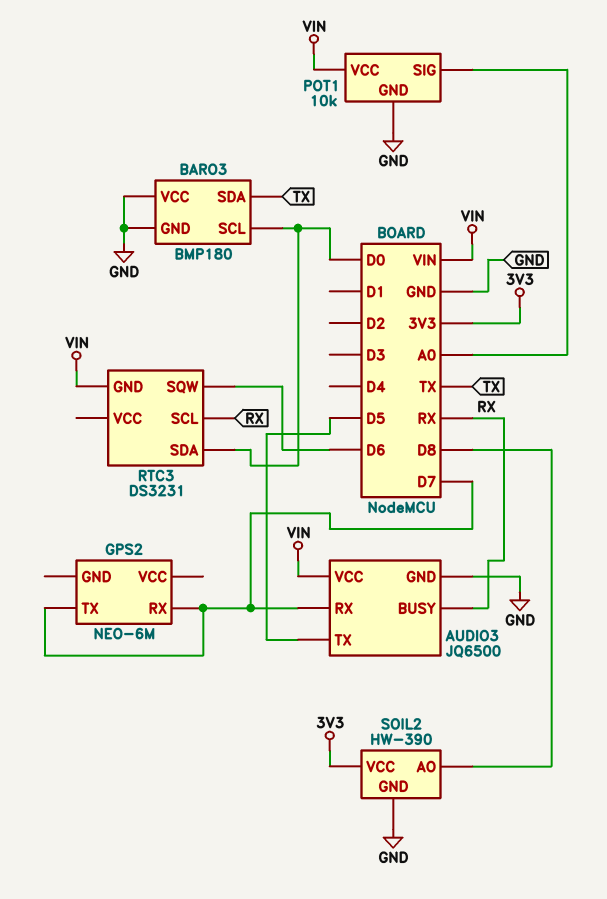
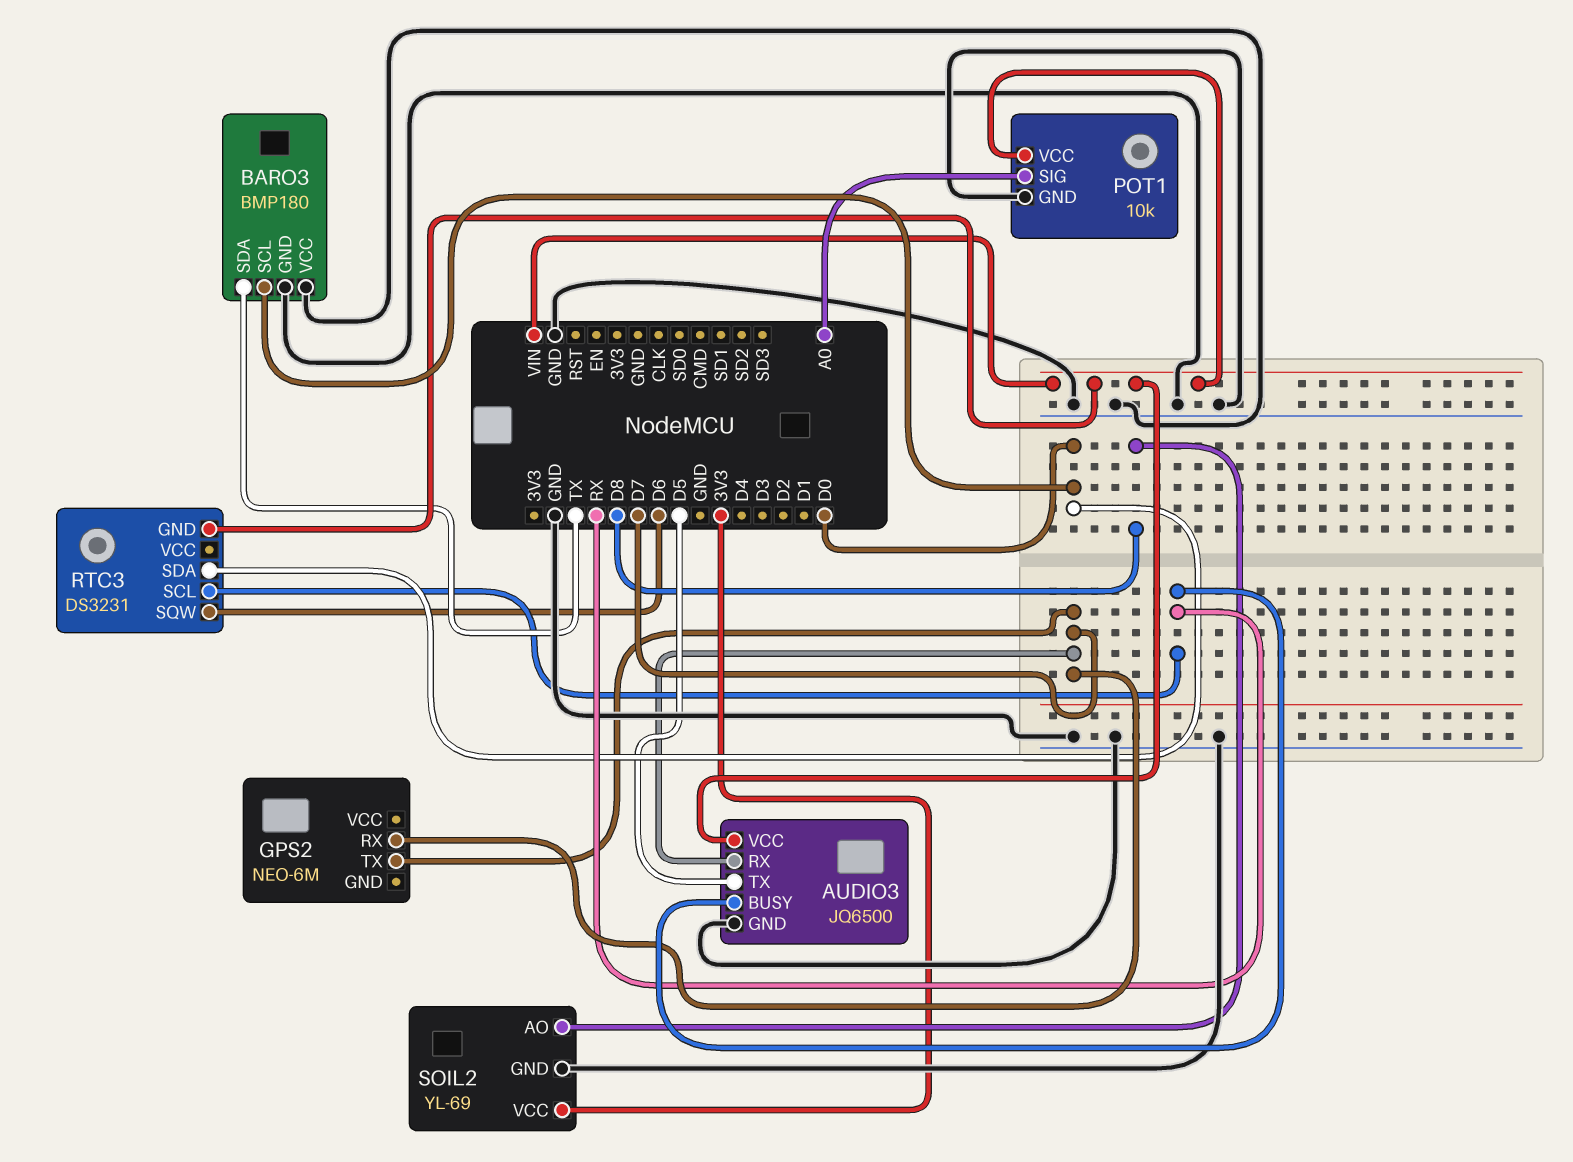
SOIL2: HW-390 -> YL-69

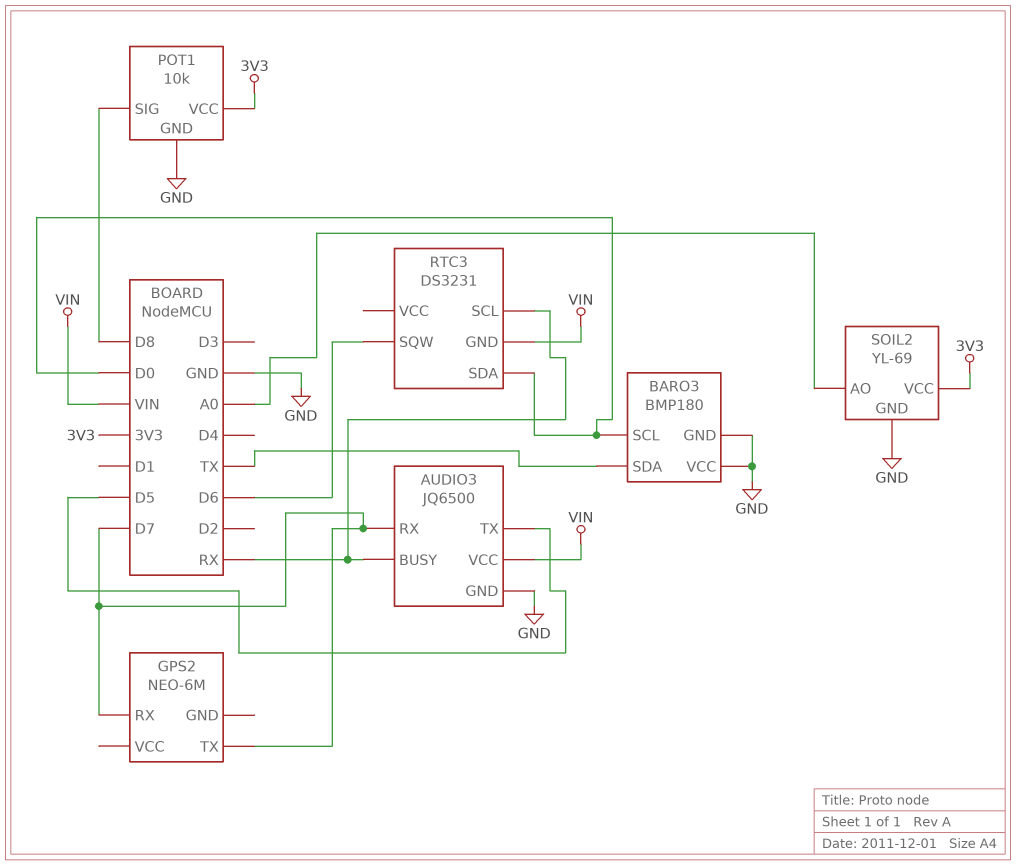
POT1 pin SIG: A0 -> D8
POT1 pin VCC: VIN -> 3V3
SOIL2 pin AO: D8 -> A0

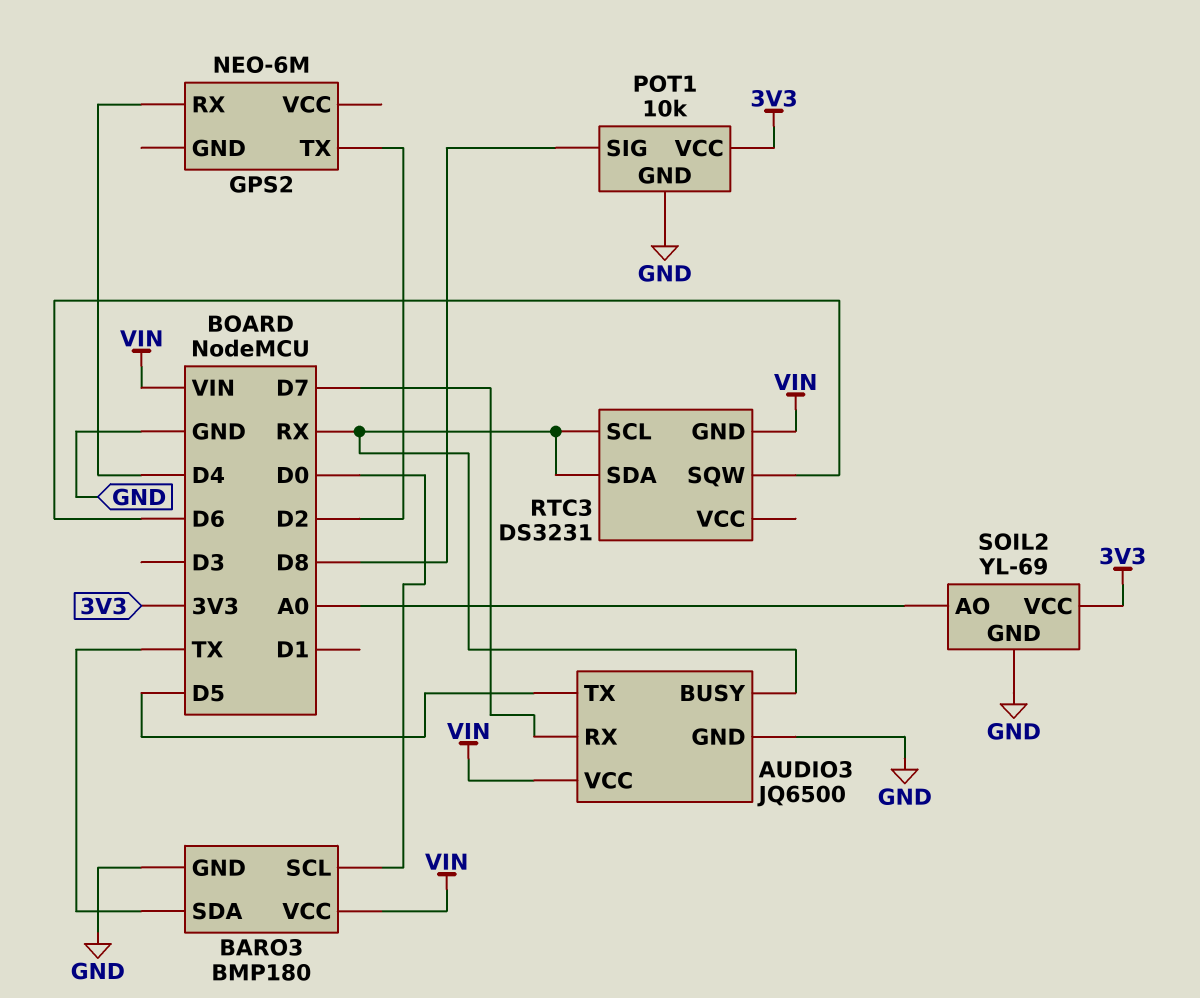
BARO3 pin VCC: GND -> VIN
GPS2 pin RX: D7 -> D4
GPS2 pin TX: D7 -> D2
RTC3 pin SDA: D0 -> RX

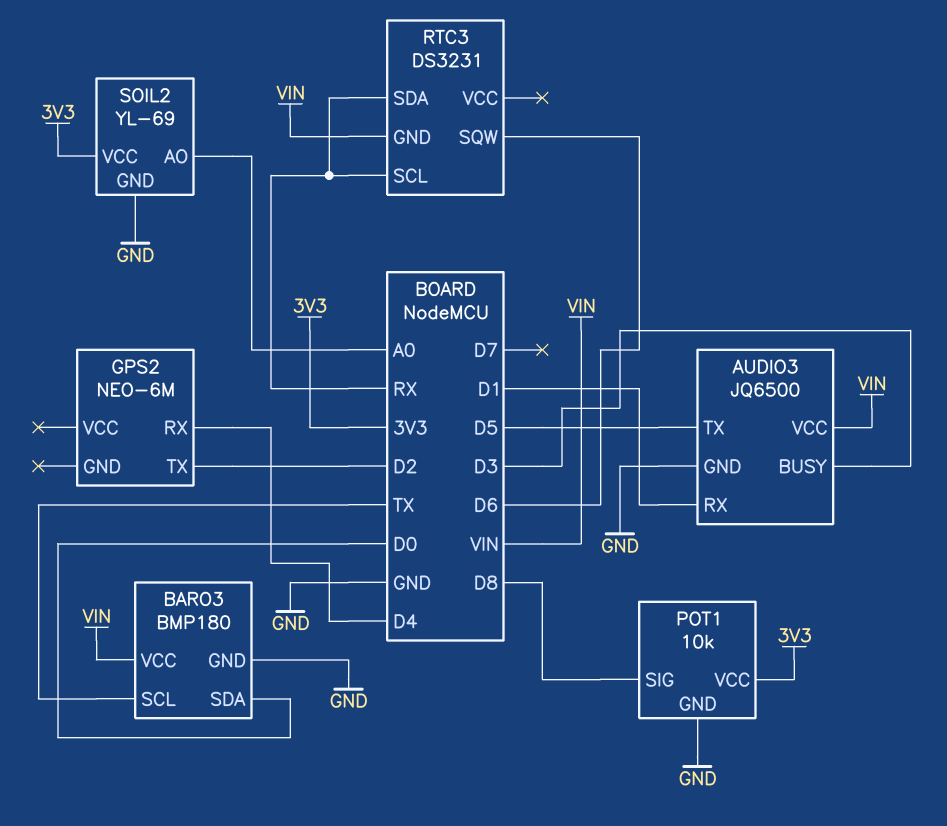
AUDIO3 pin BUSY: RX -> D3
AUDIO3 pin RX: D7 -> D1
BARO3 pin SCL: D0 -> TX
BARO3 pin SDA: TX -> D0

